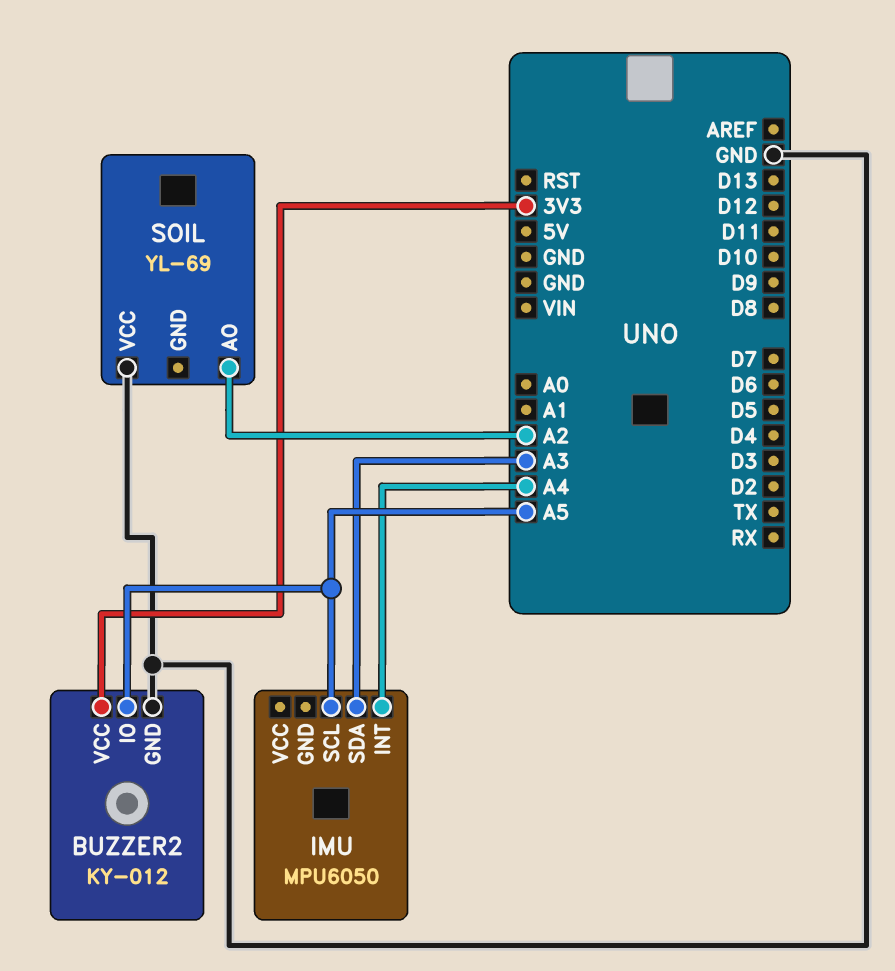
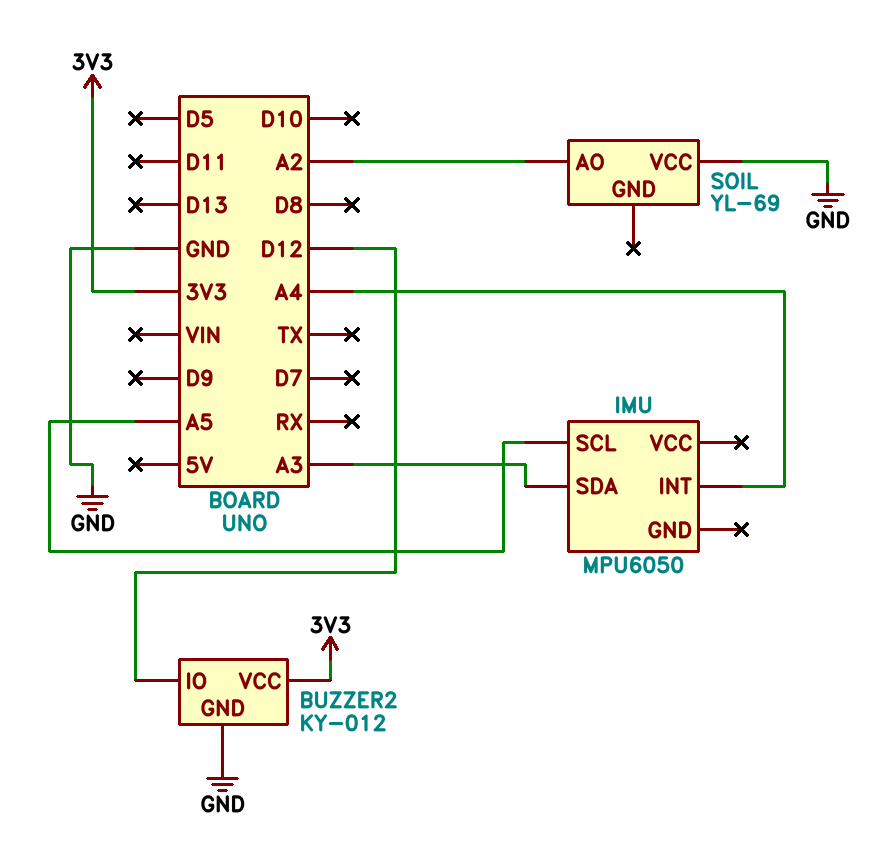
BUZZER2 pin IO: A5 -> D12

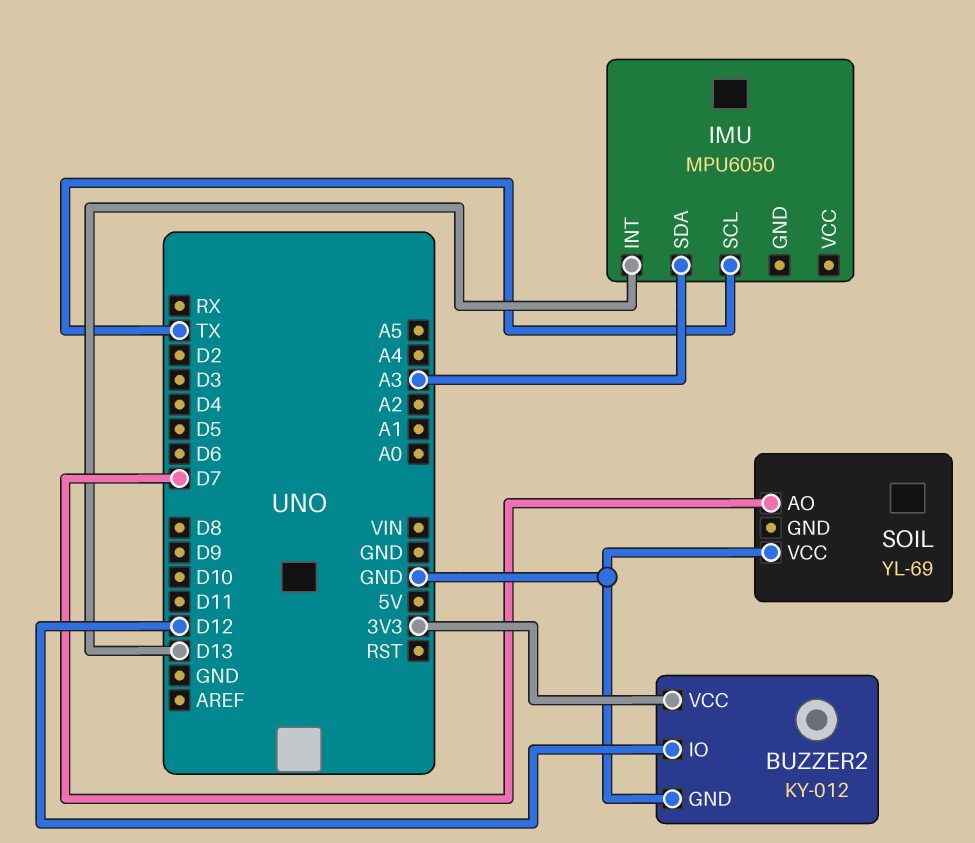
IMU pin INT: A4 -> D13
IMU pin SCL: A5 -> TX
SOIL pin AO: A2 -> D7

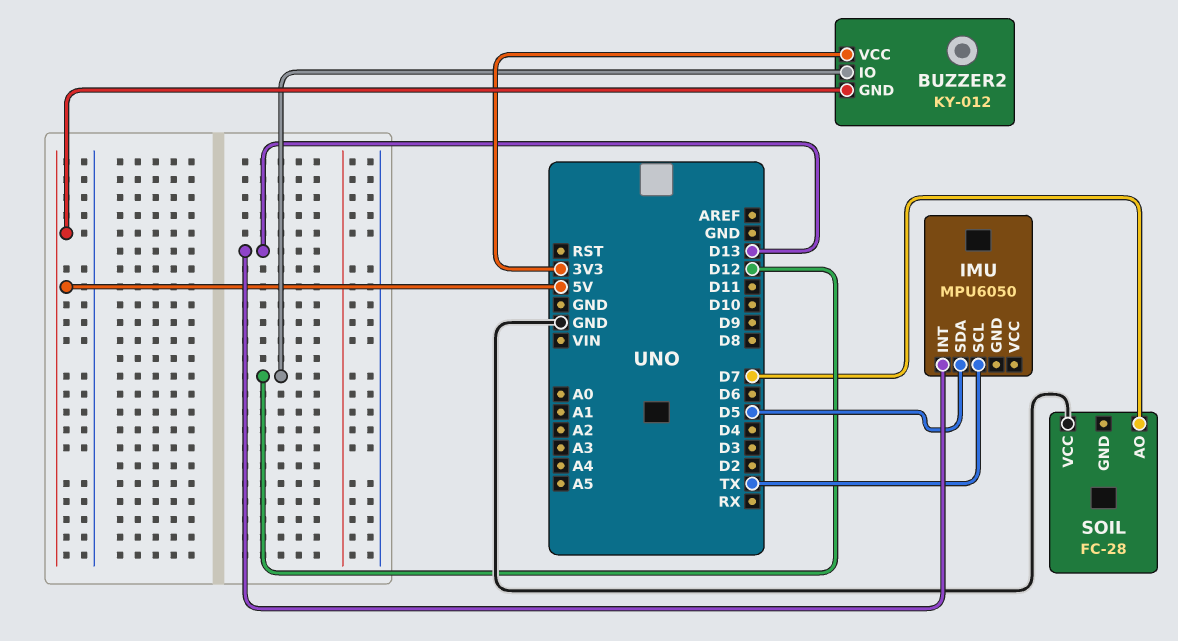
BUZZER2 pin GND: GND -> 5V
IMU pin SDA: A3 -> D5
SOIL: YL-69 -> FC-28

